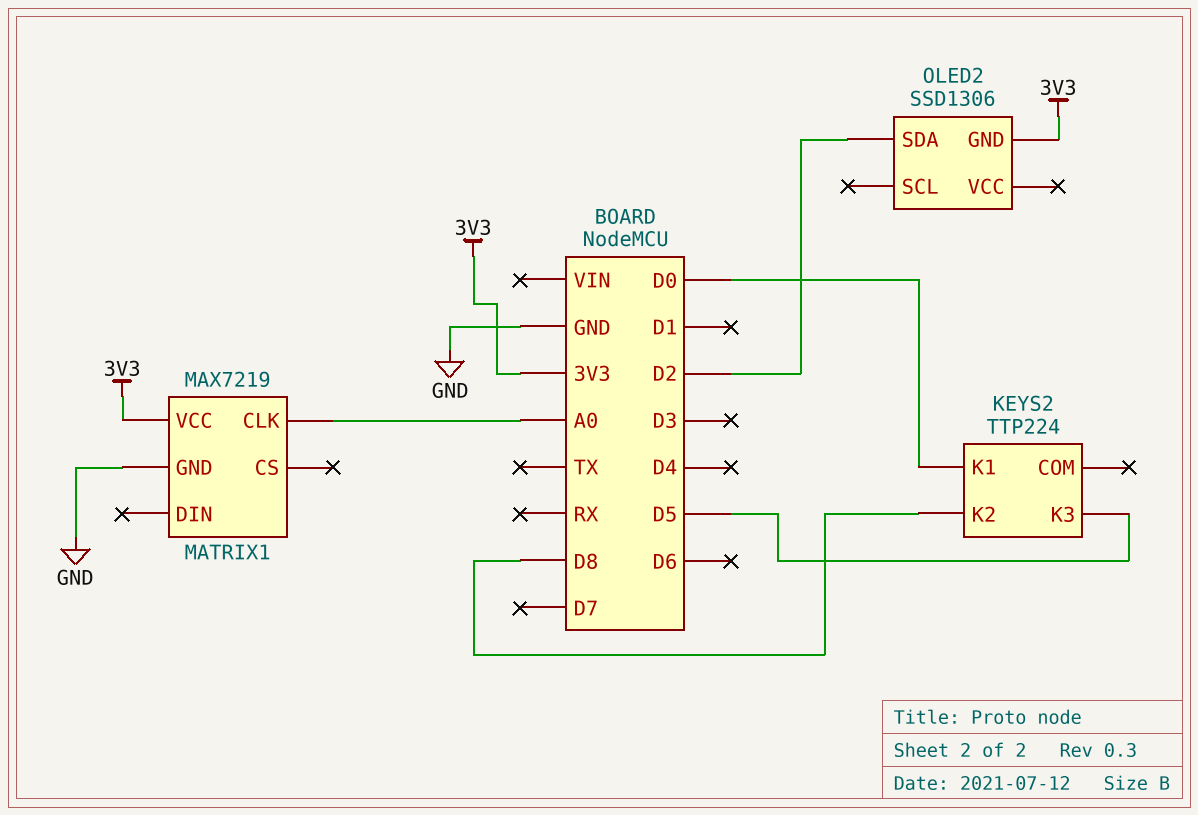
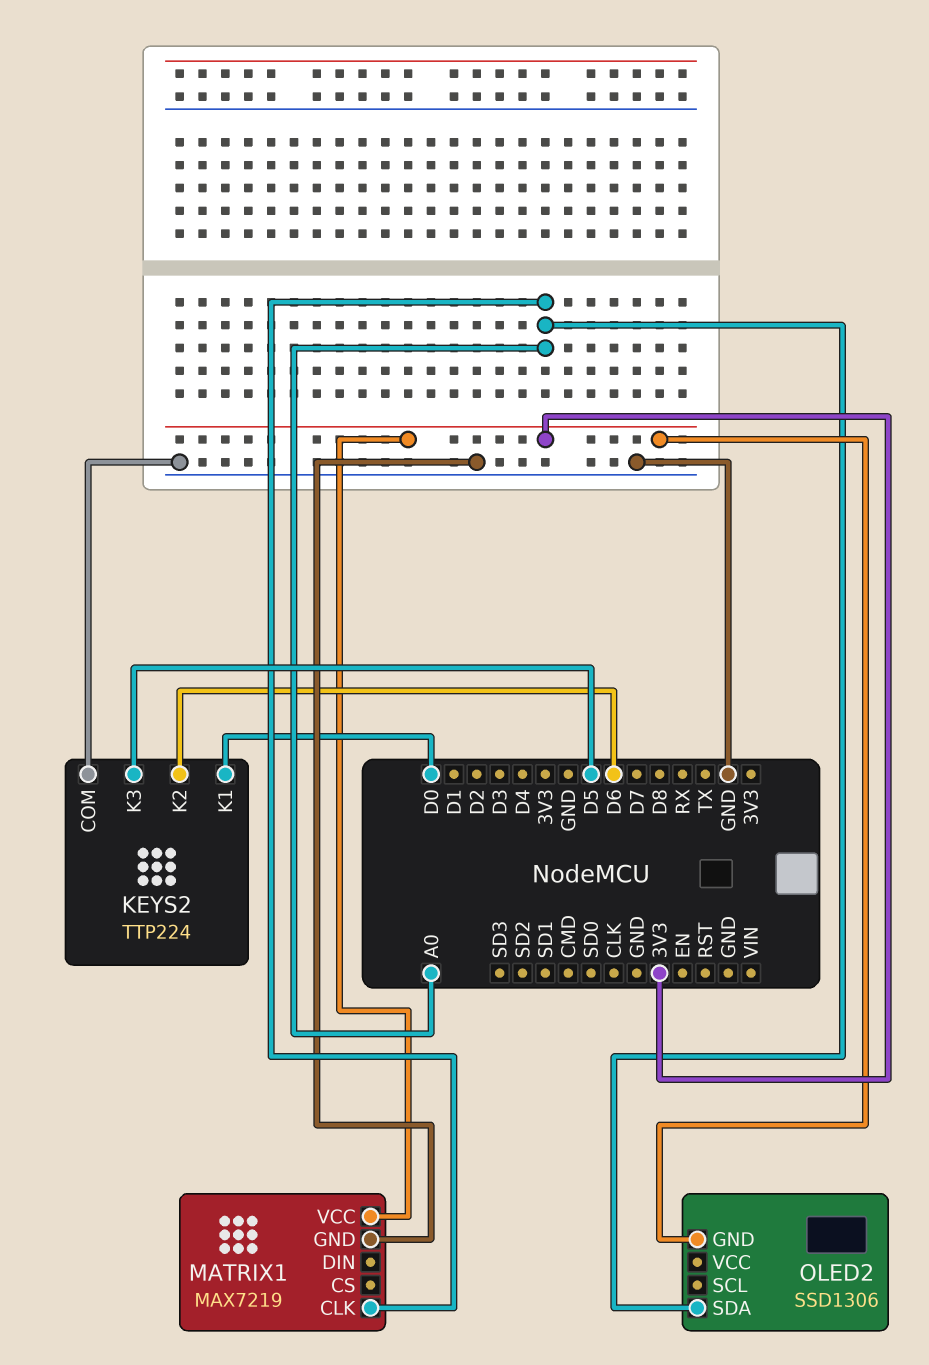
KEYS2 pin COM: none -> GND
KEYS2 pin K2: D8 -> D6
OLED2 pin SDA: D2 -> A0

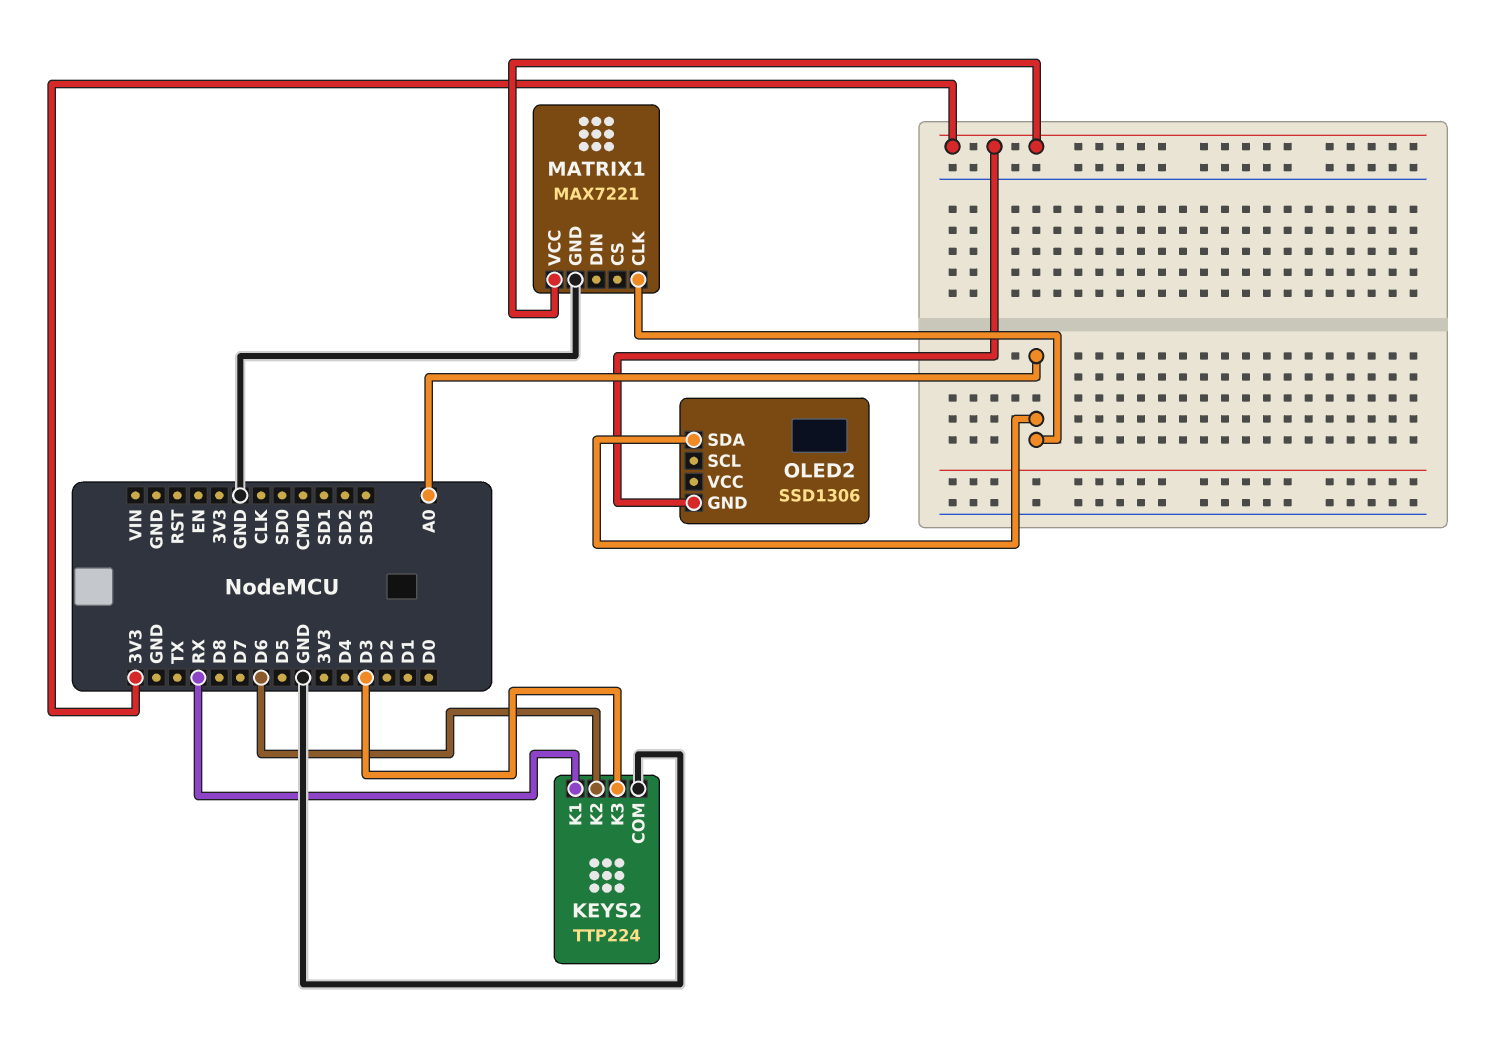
KEYS2 pin K1: D0 -> RX
KEYS2 pin K3: D5 -> D3
MATRIX1: MAX7219 -> MAX7221

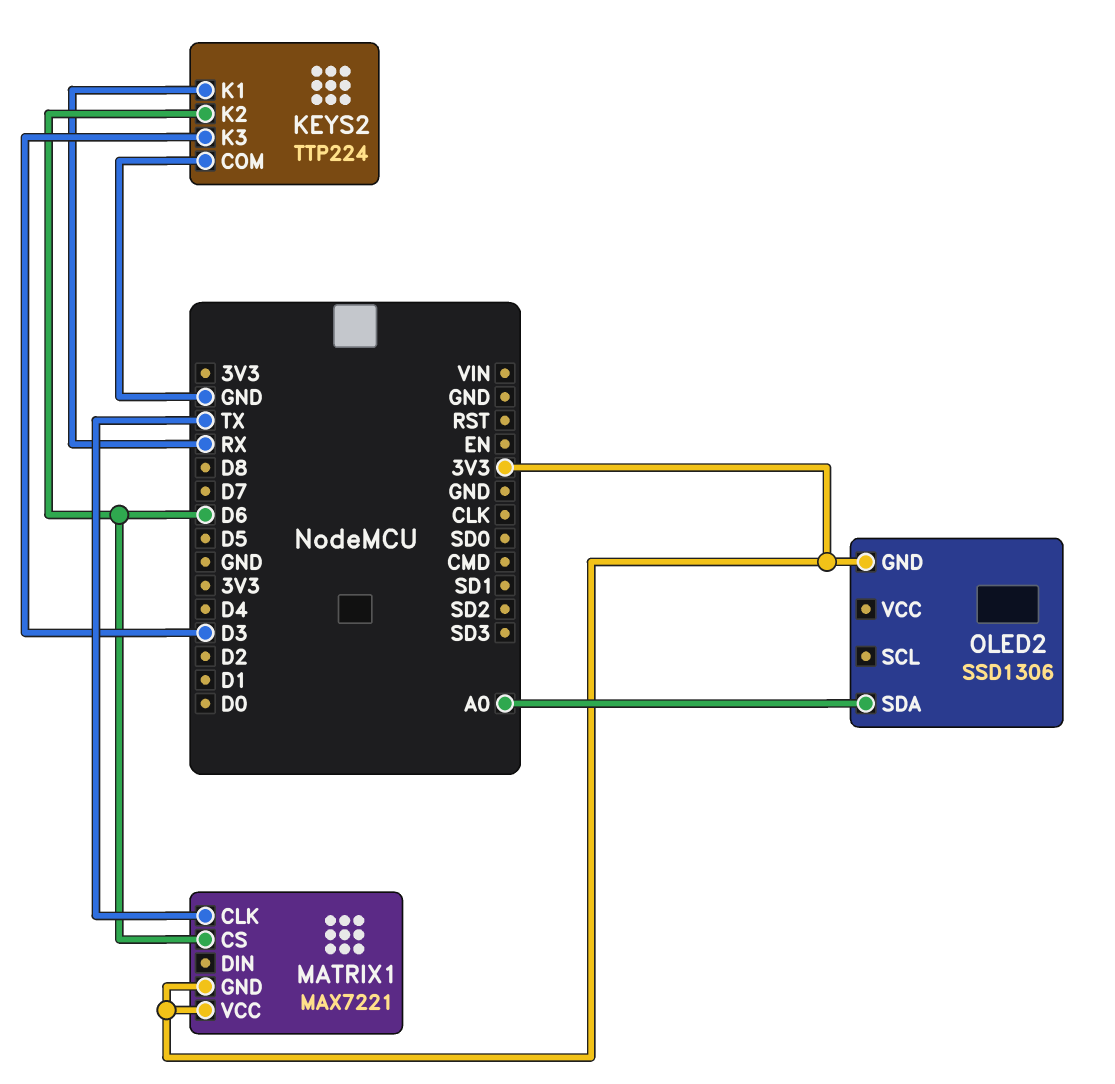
MATRIX1 pin CLK: A0 -> TX
MATRIX1 pin CS: none -> D6
MATRIX1 pin GND: GND -> 3V3

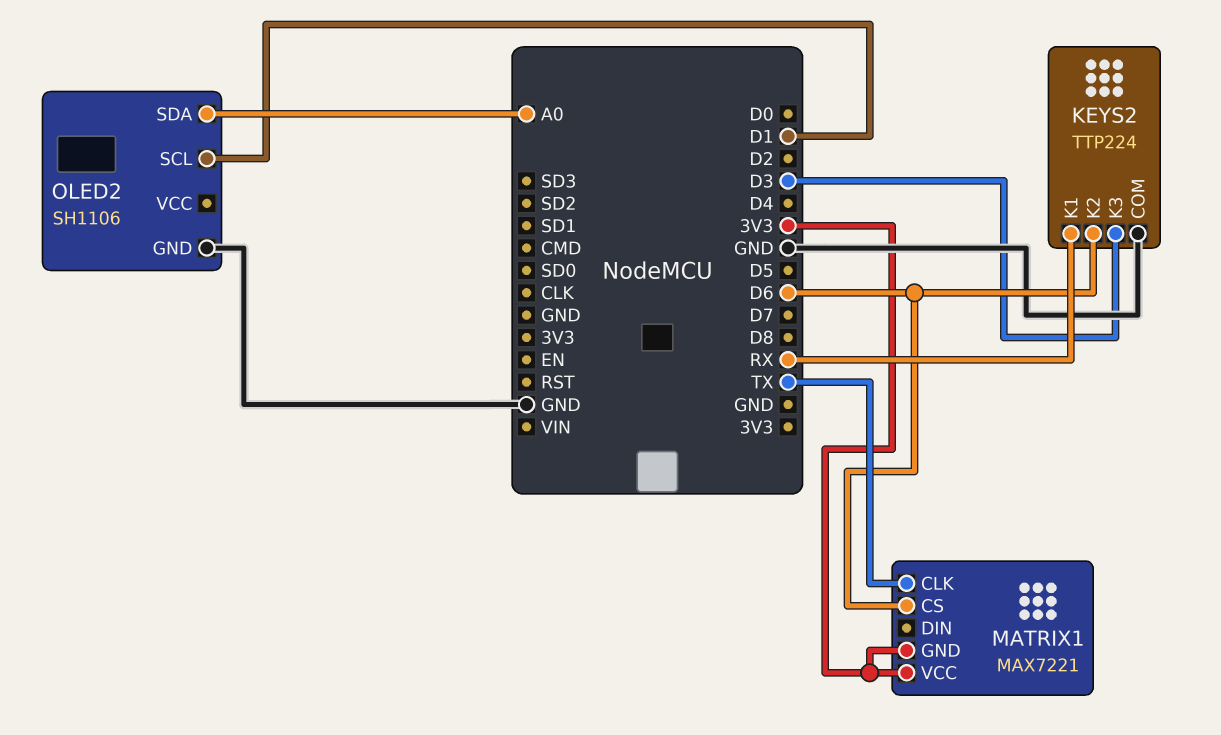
OLED2: SSD1306 -> SH1106
OLED2 pin GND: 3V3 -> GND
OLED2 pin SCL: none -> D1

